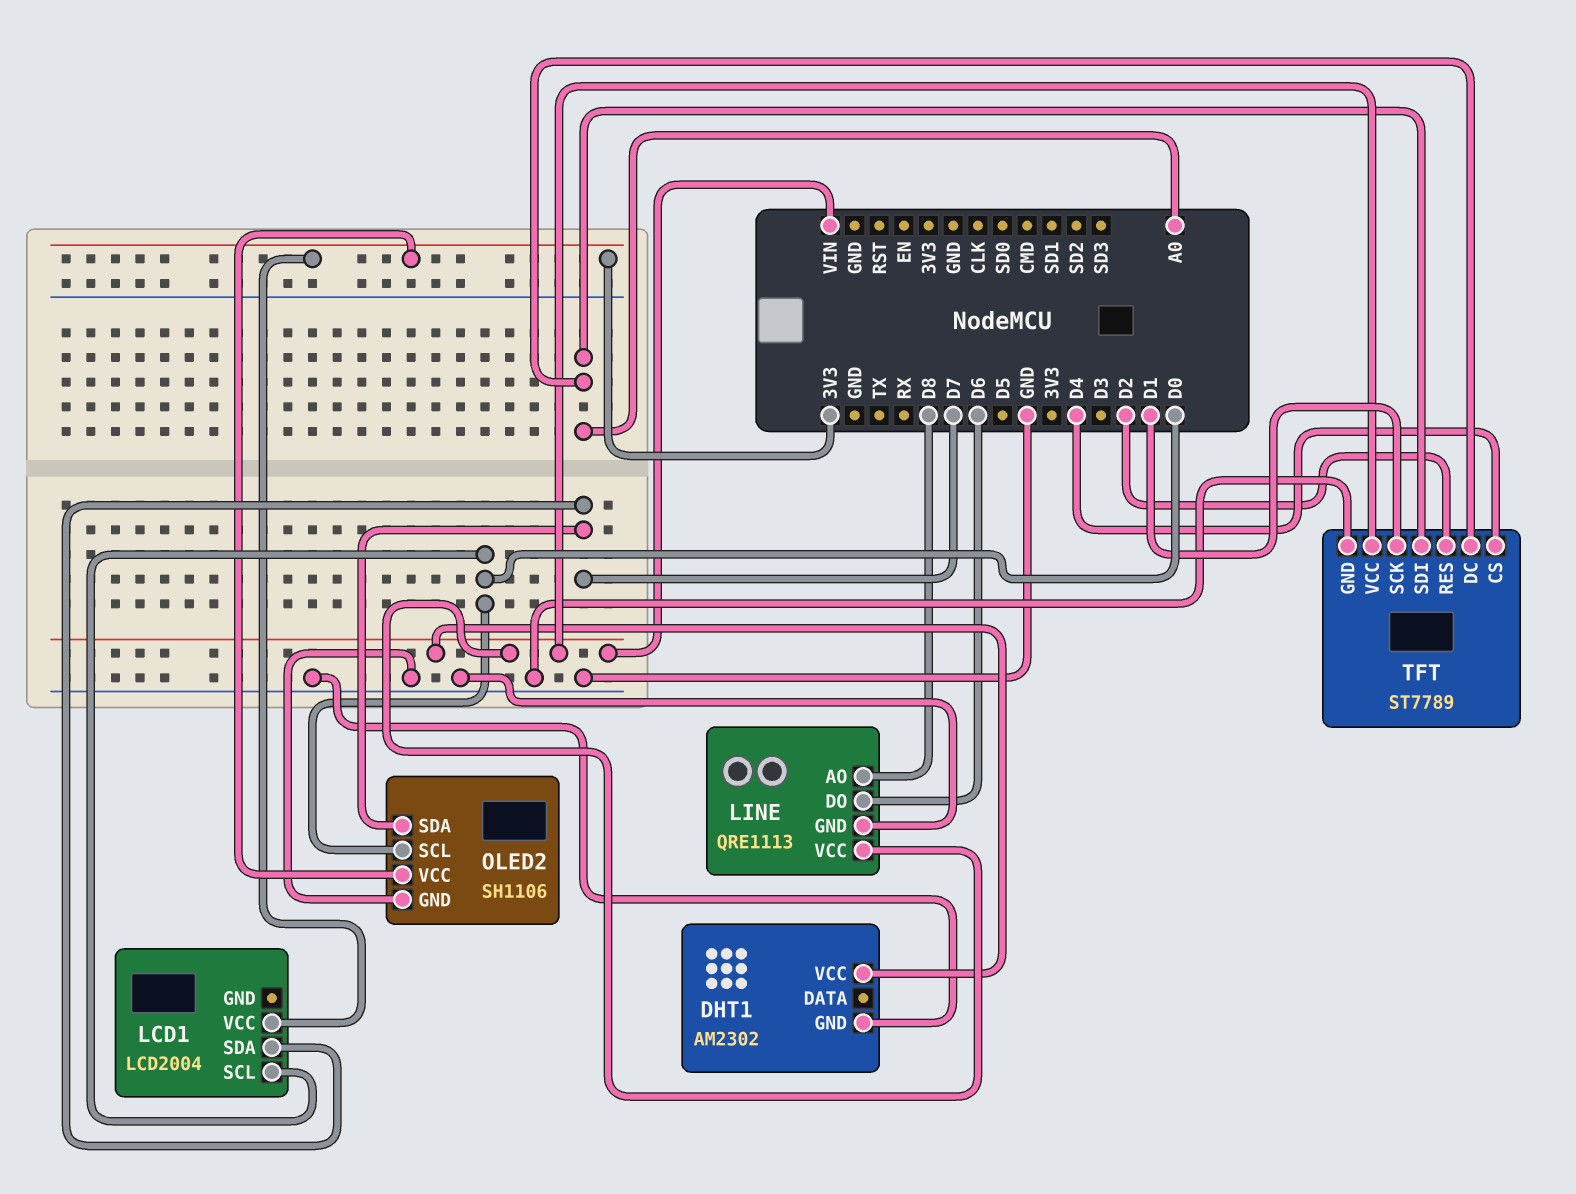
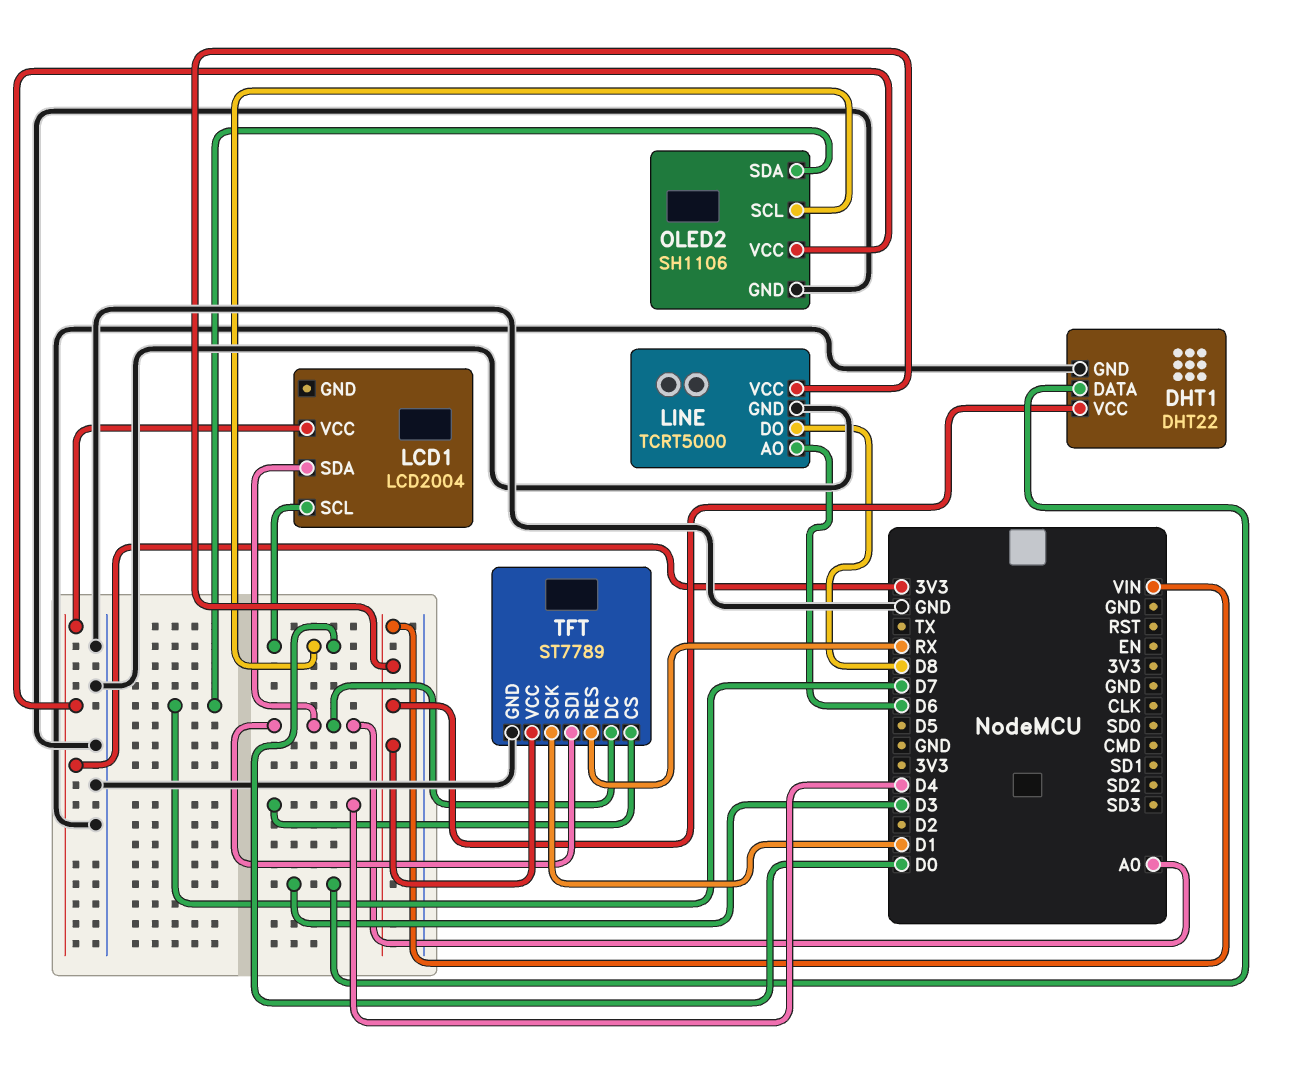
DHT1: AM2302 -> DHT22
DHT1 pin DATA: none -> D3
LCD1 pin SDA: D7 -> A0
LINE: QRE1113 -> TCRT5000
LINE pin AO: D8 -> D6
LINE pin DO: D6 -> D8
TFT pin RES: D2 -> RX

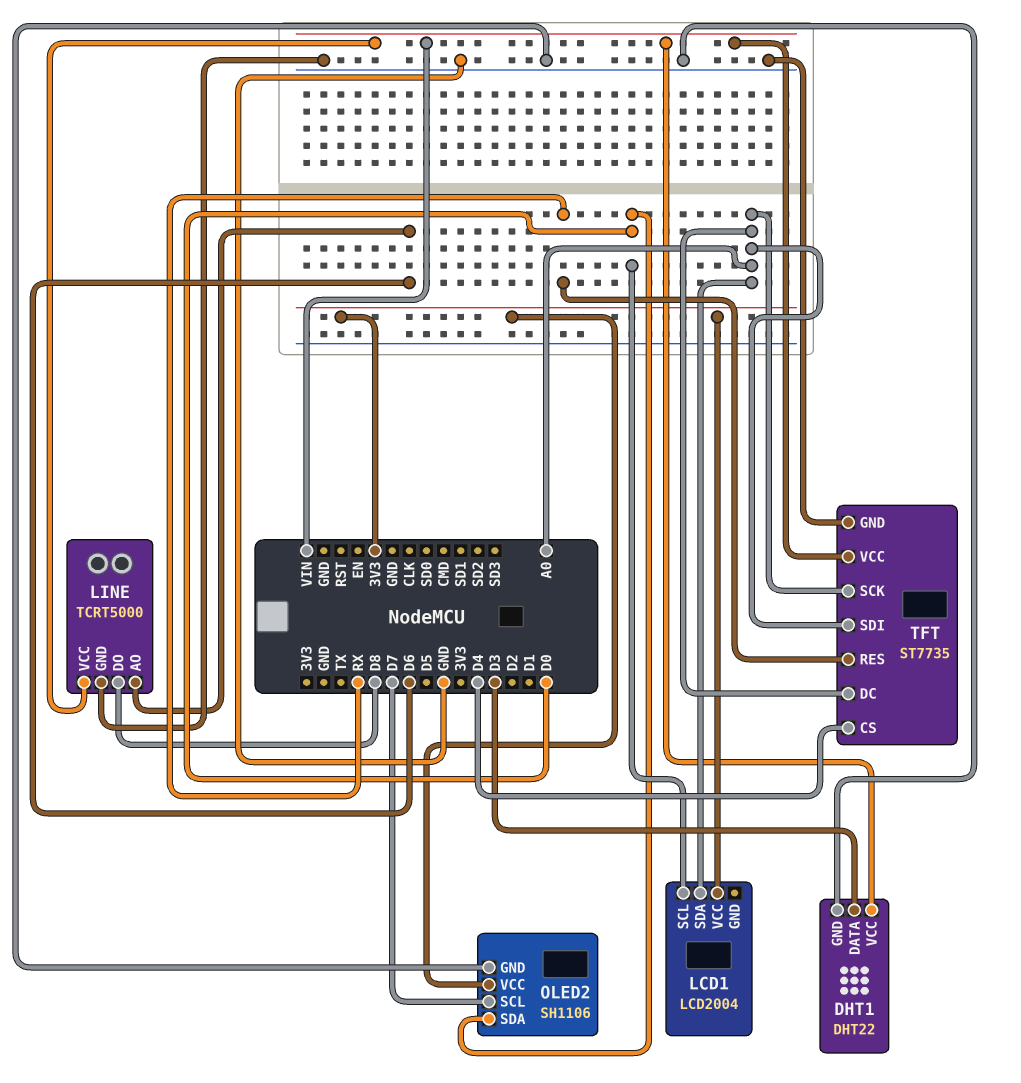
OLED2 pin SCL: D0 -> D7
OLED2 pin SDA: D7 -> D0
TFT: ST7789 -> ST7735
TFT pin SCK: D1 -> A0

